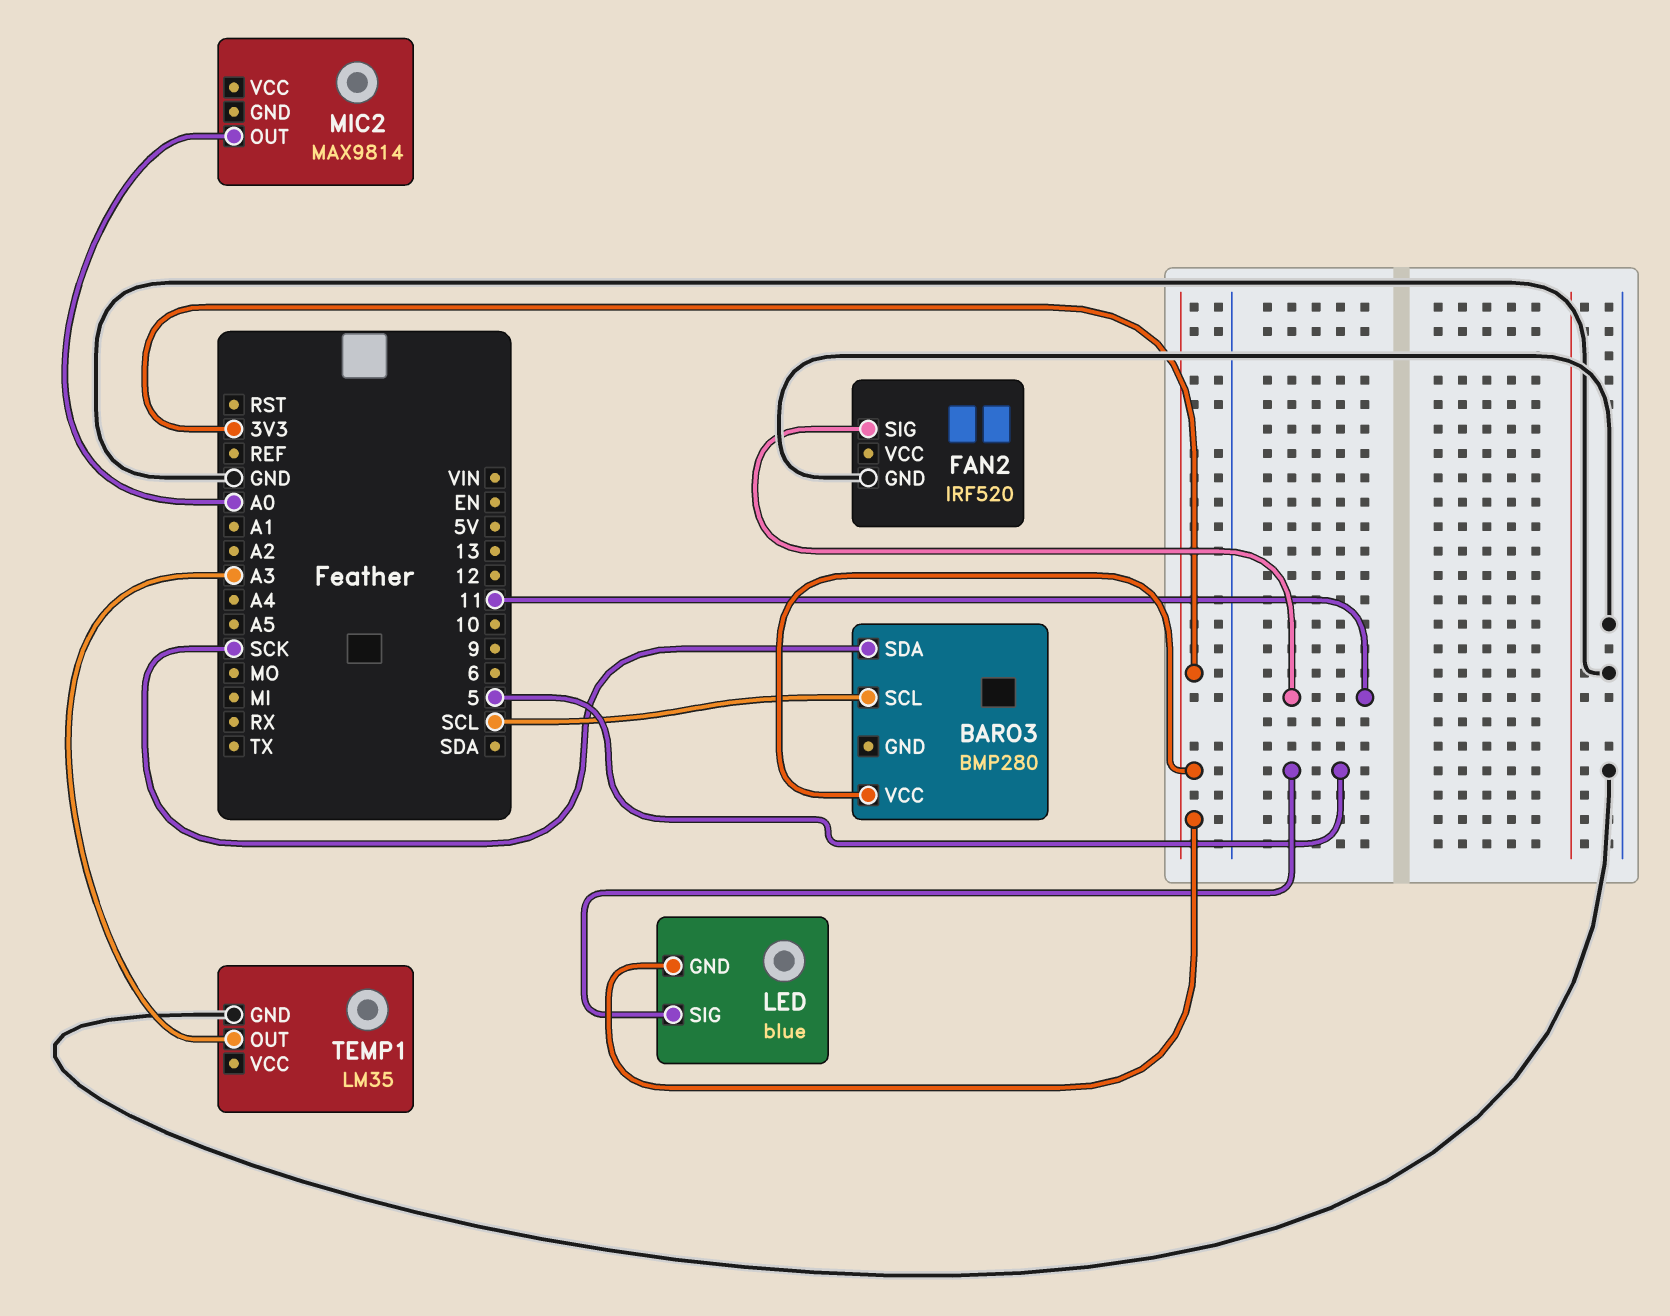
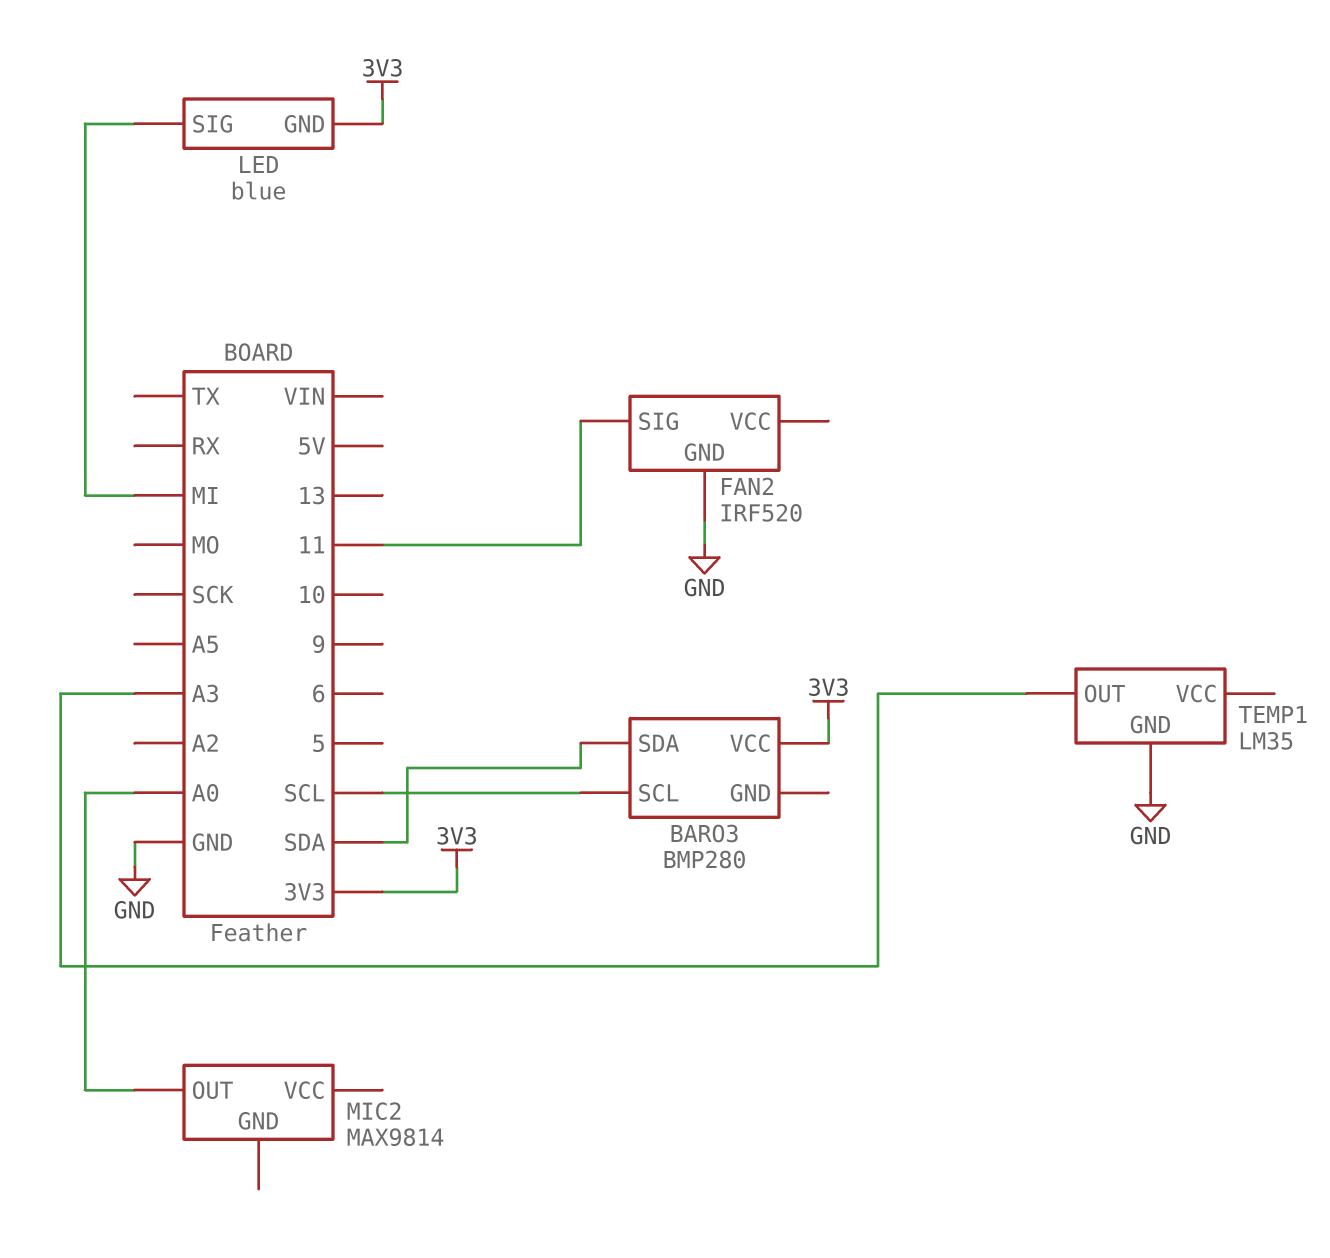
BARO3 pin SDA: SCK -> SDA
LED pin SIG: 5 -> MI

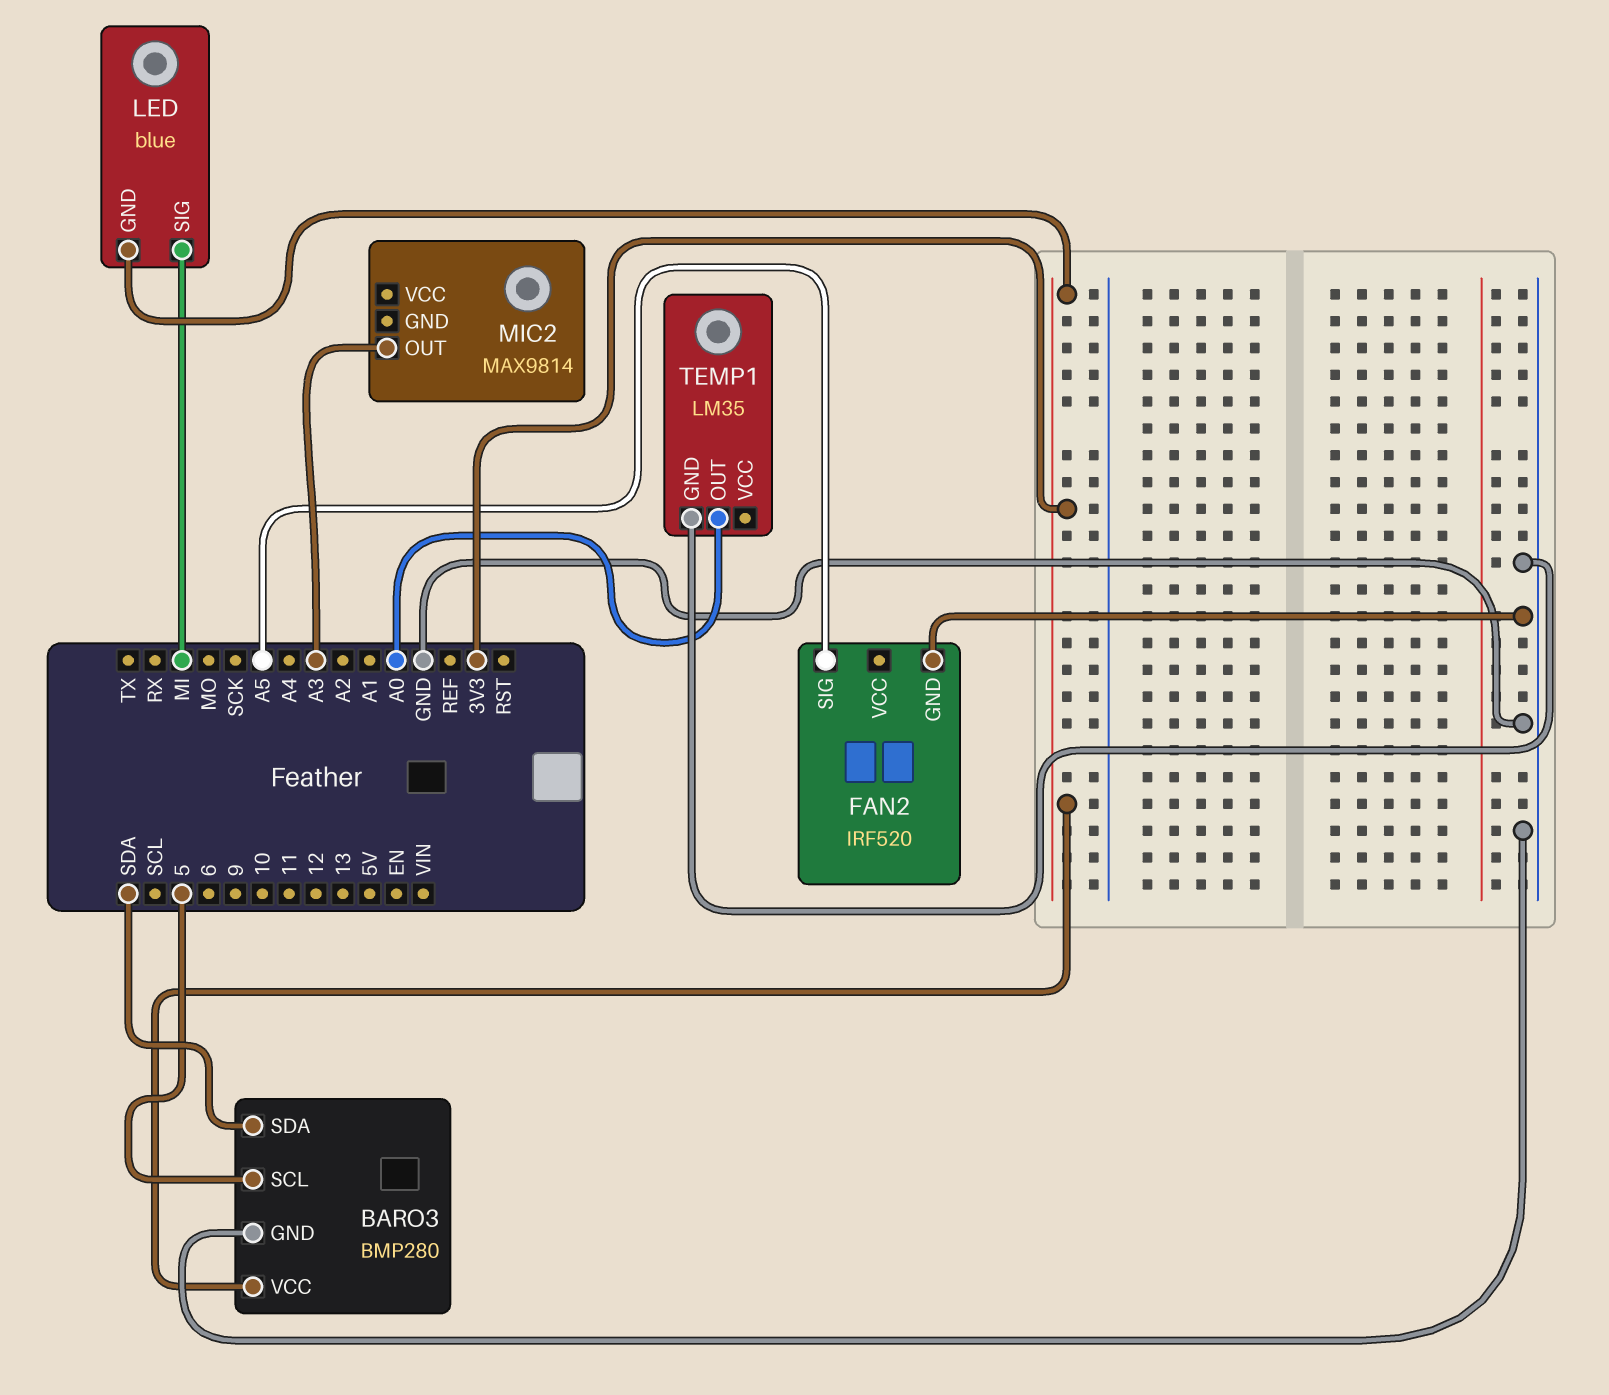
BARO3 pin GND: none -> GND
BARO3 pin SCL: SCL -> 5
FAN2 pin SIG: 11 -> A5
MIC2 pin OUT: A0 -> A3
TEMP1 pin OUT: A3 -> A0

